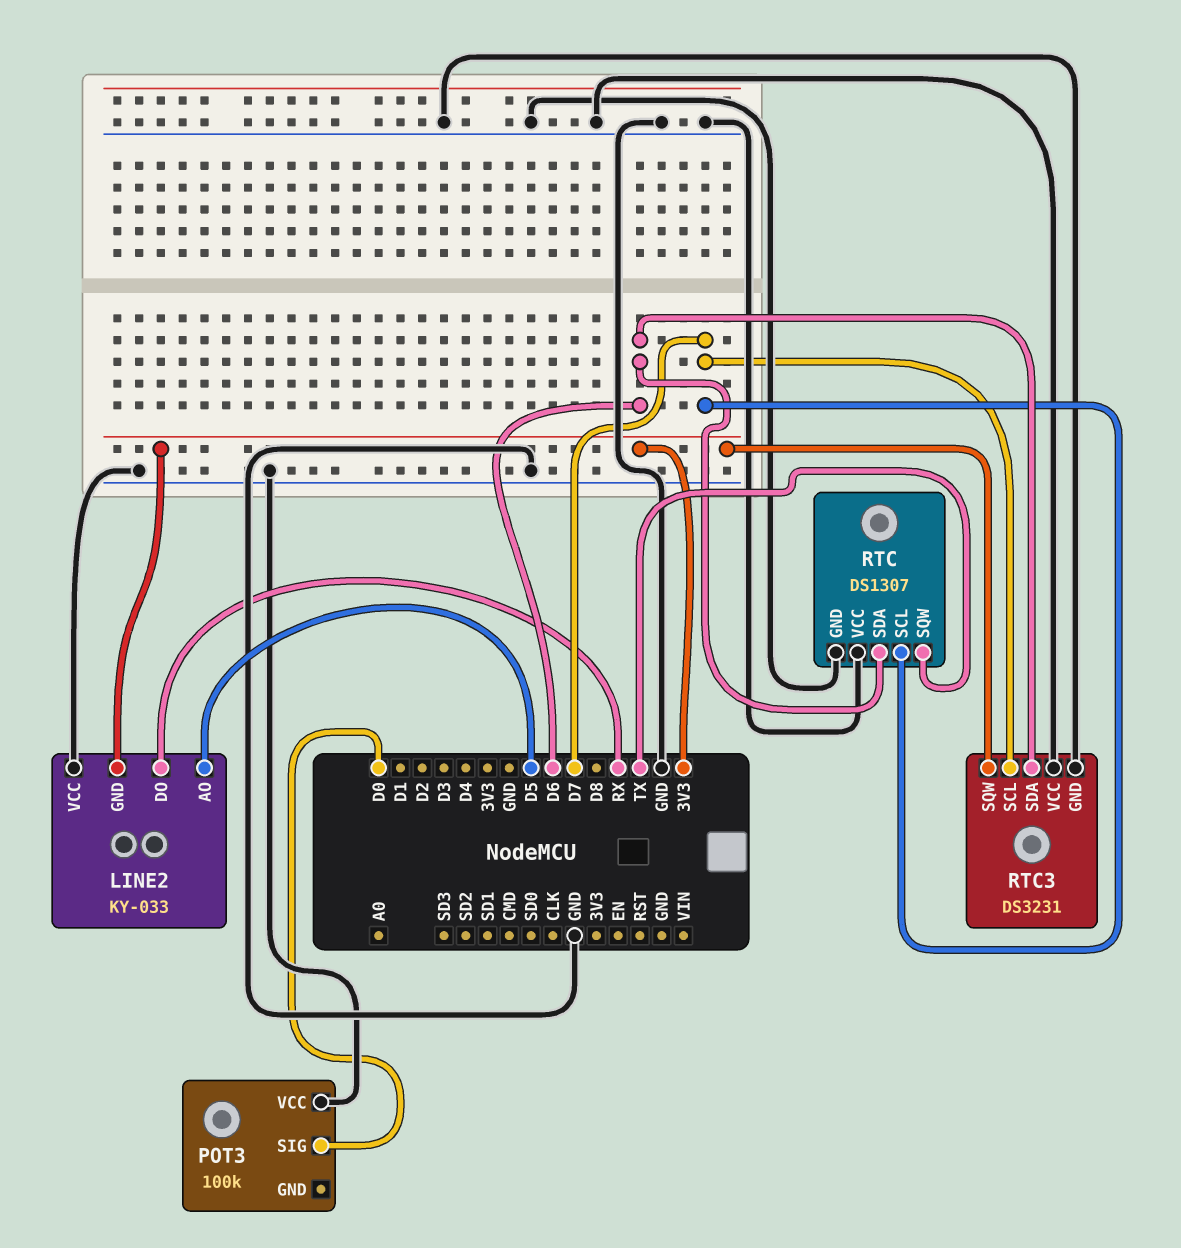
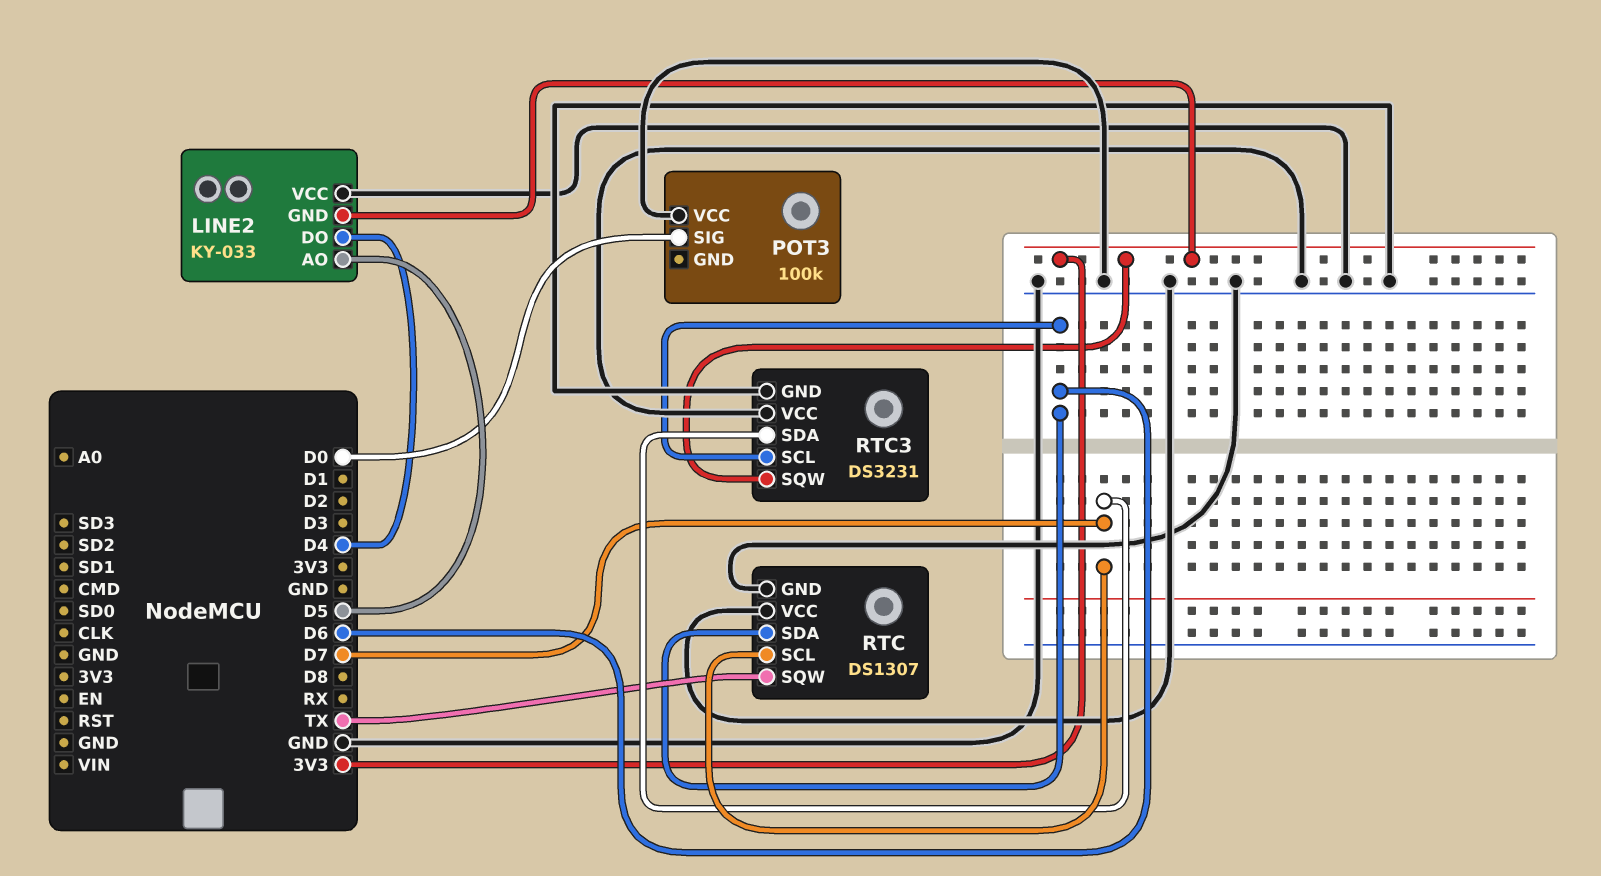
LINE2 pin DO: RX -> D4
RTC3 pin SCL: D7 -> D6
RTC3 pin SDA: D6 -> D7

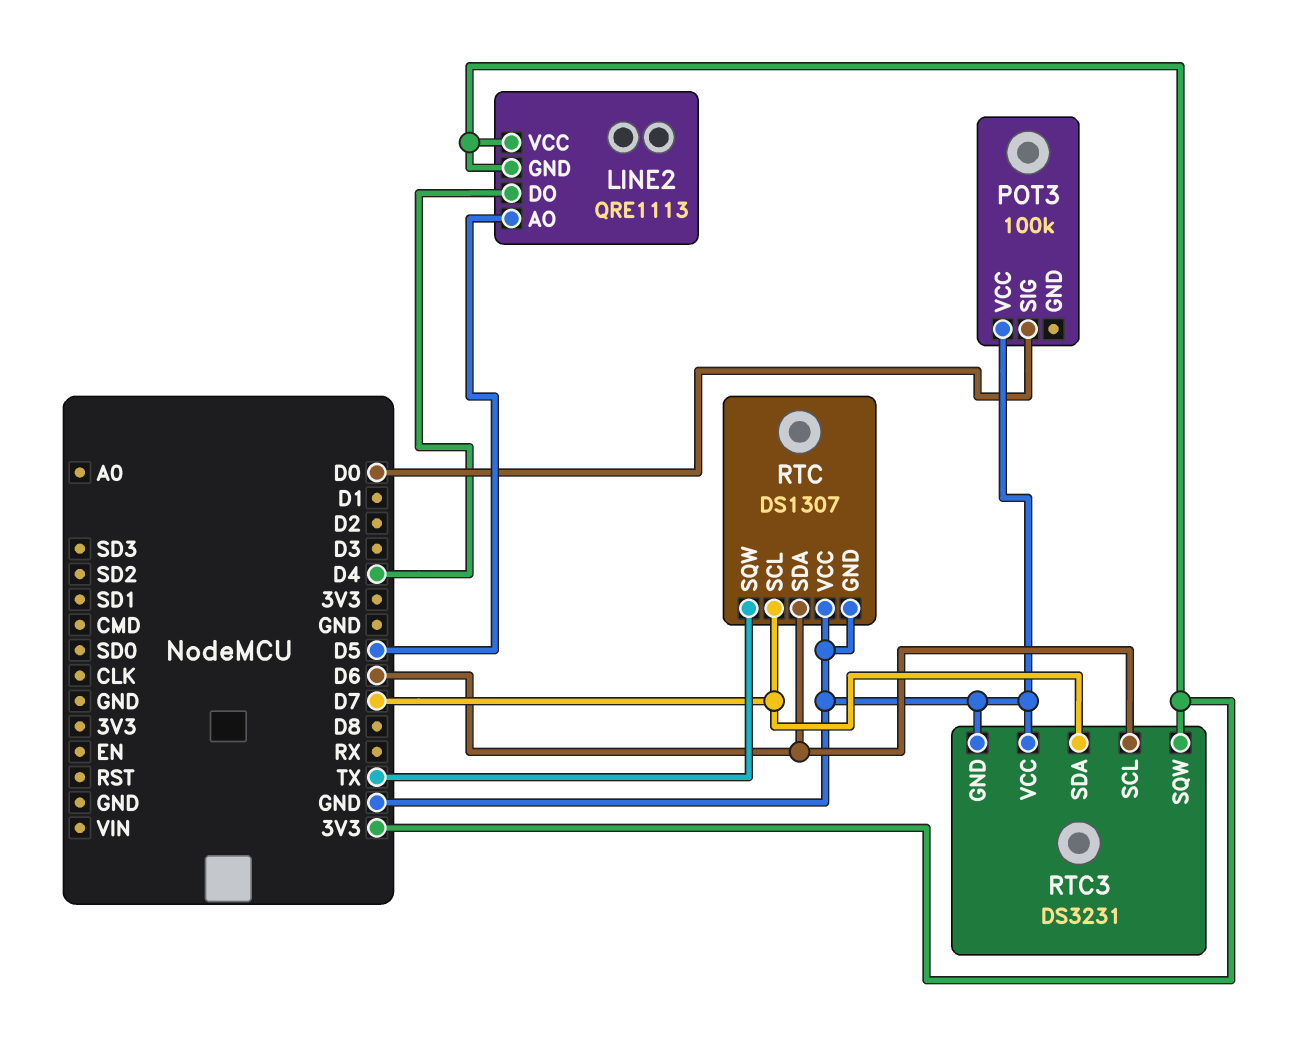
LINE2: KY-033 -> QRE1113
LINE2 pin VCC: GND -> 3V3

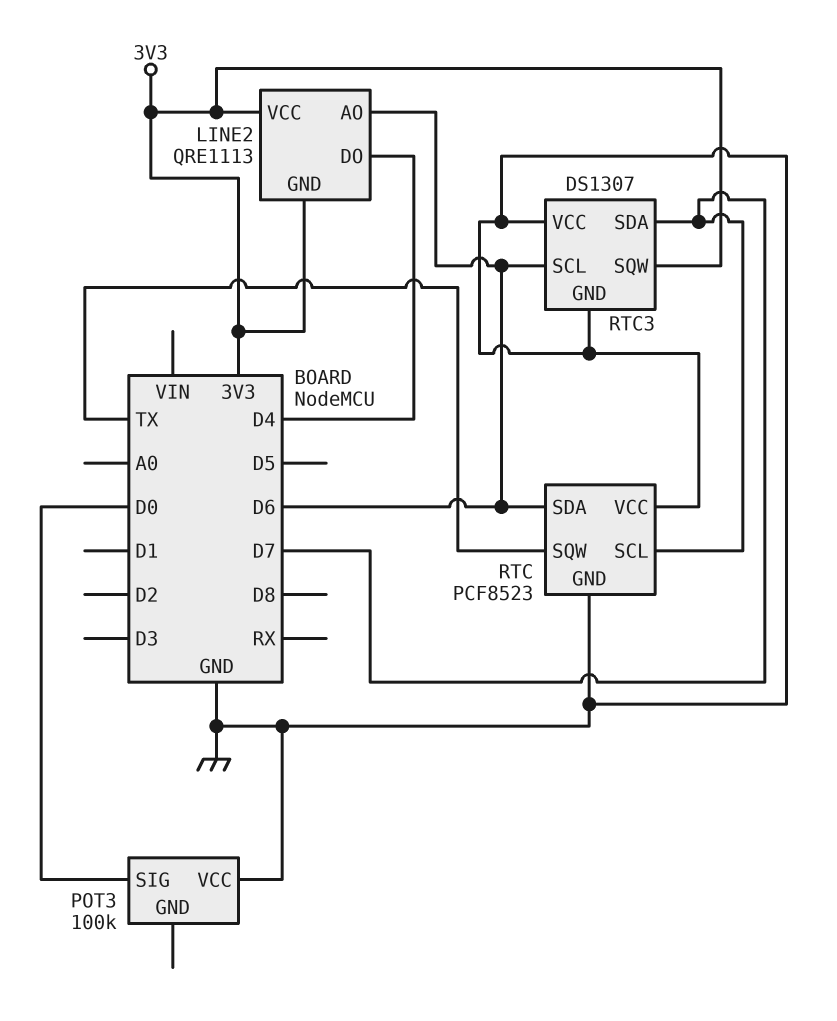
LINE2 pin AO: D5 -> D6
RTC: DS1307 -> PCF8523
RTC3: DS3231 -> DS1307

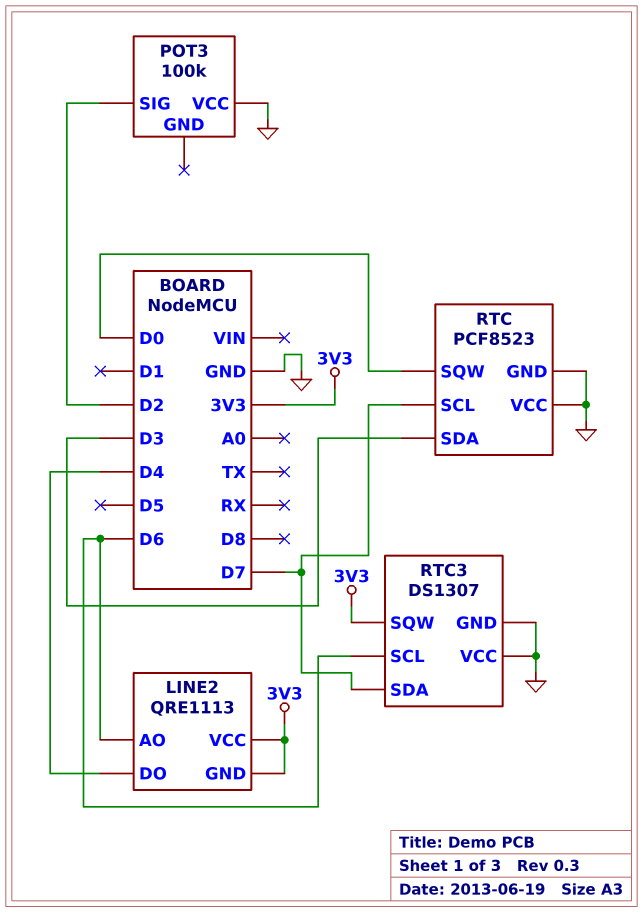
POT3 pin SIG: D0 -> D2
RTC pin SDA: D6 -> D3
RTC pin SQW: TX -> D0

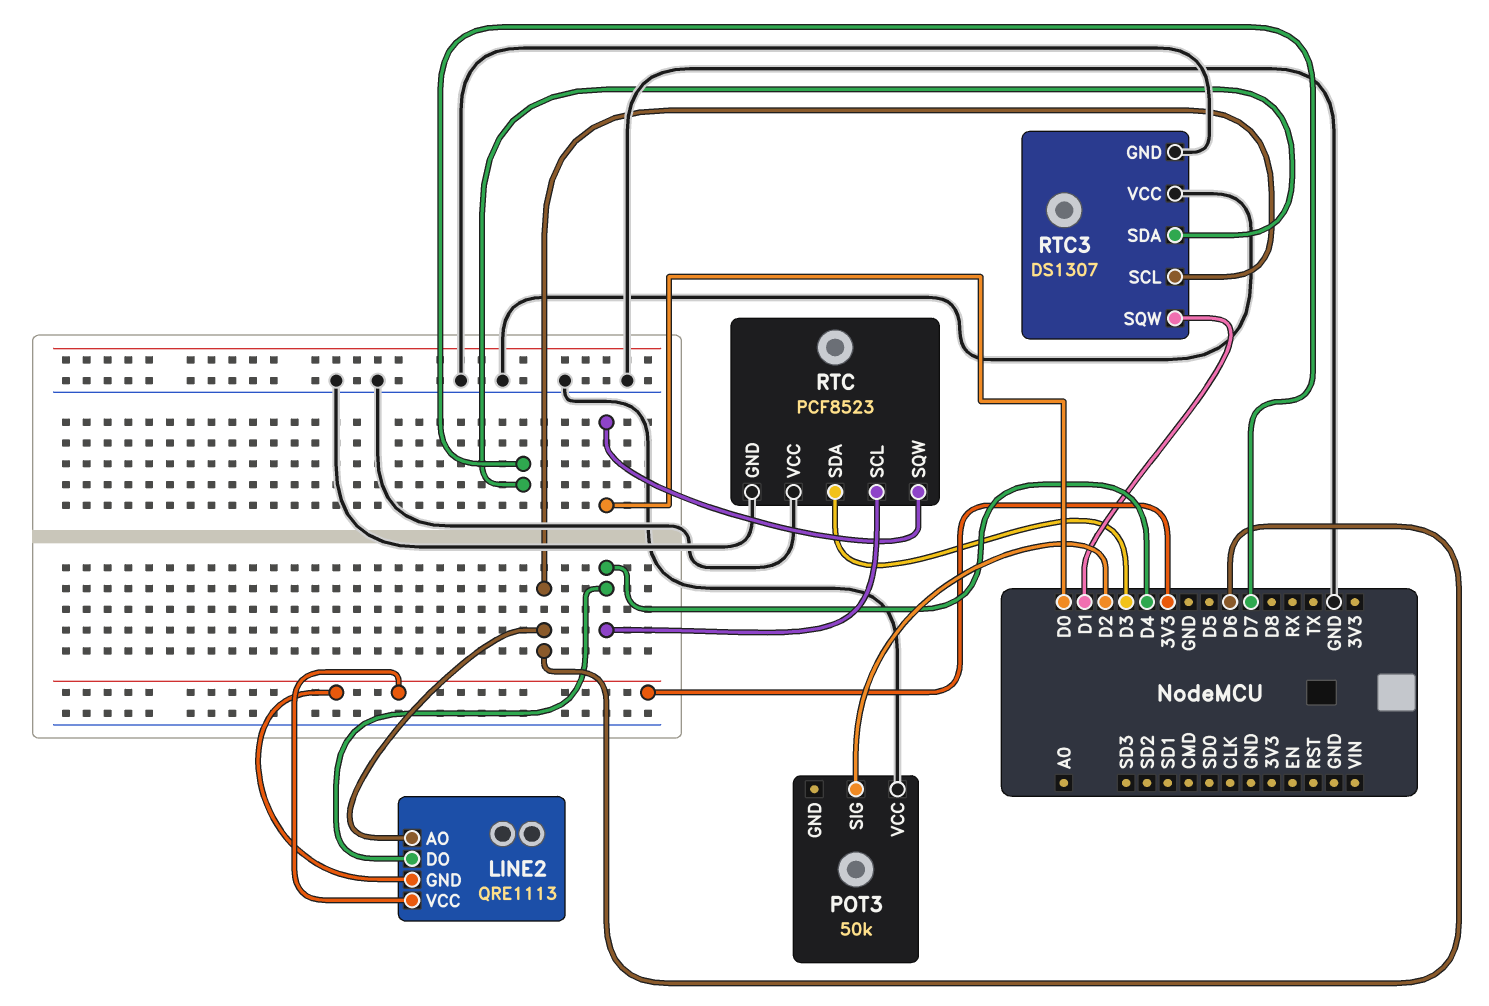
POT3: 100k -> 50k
RTC pin SCL: D7 -> D4
RTC3 pin SQW: 3V3 -> D1

